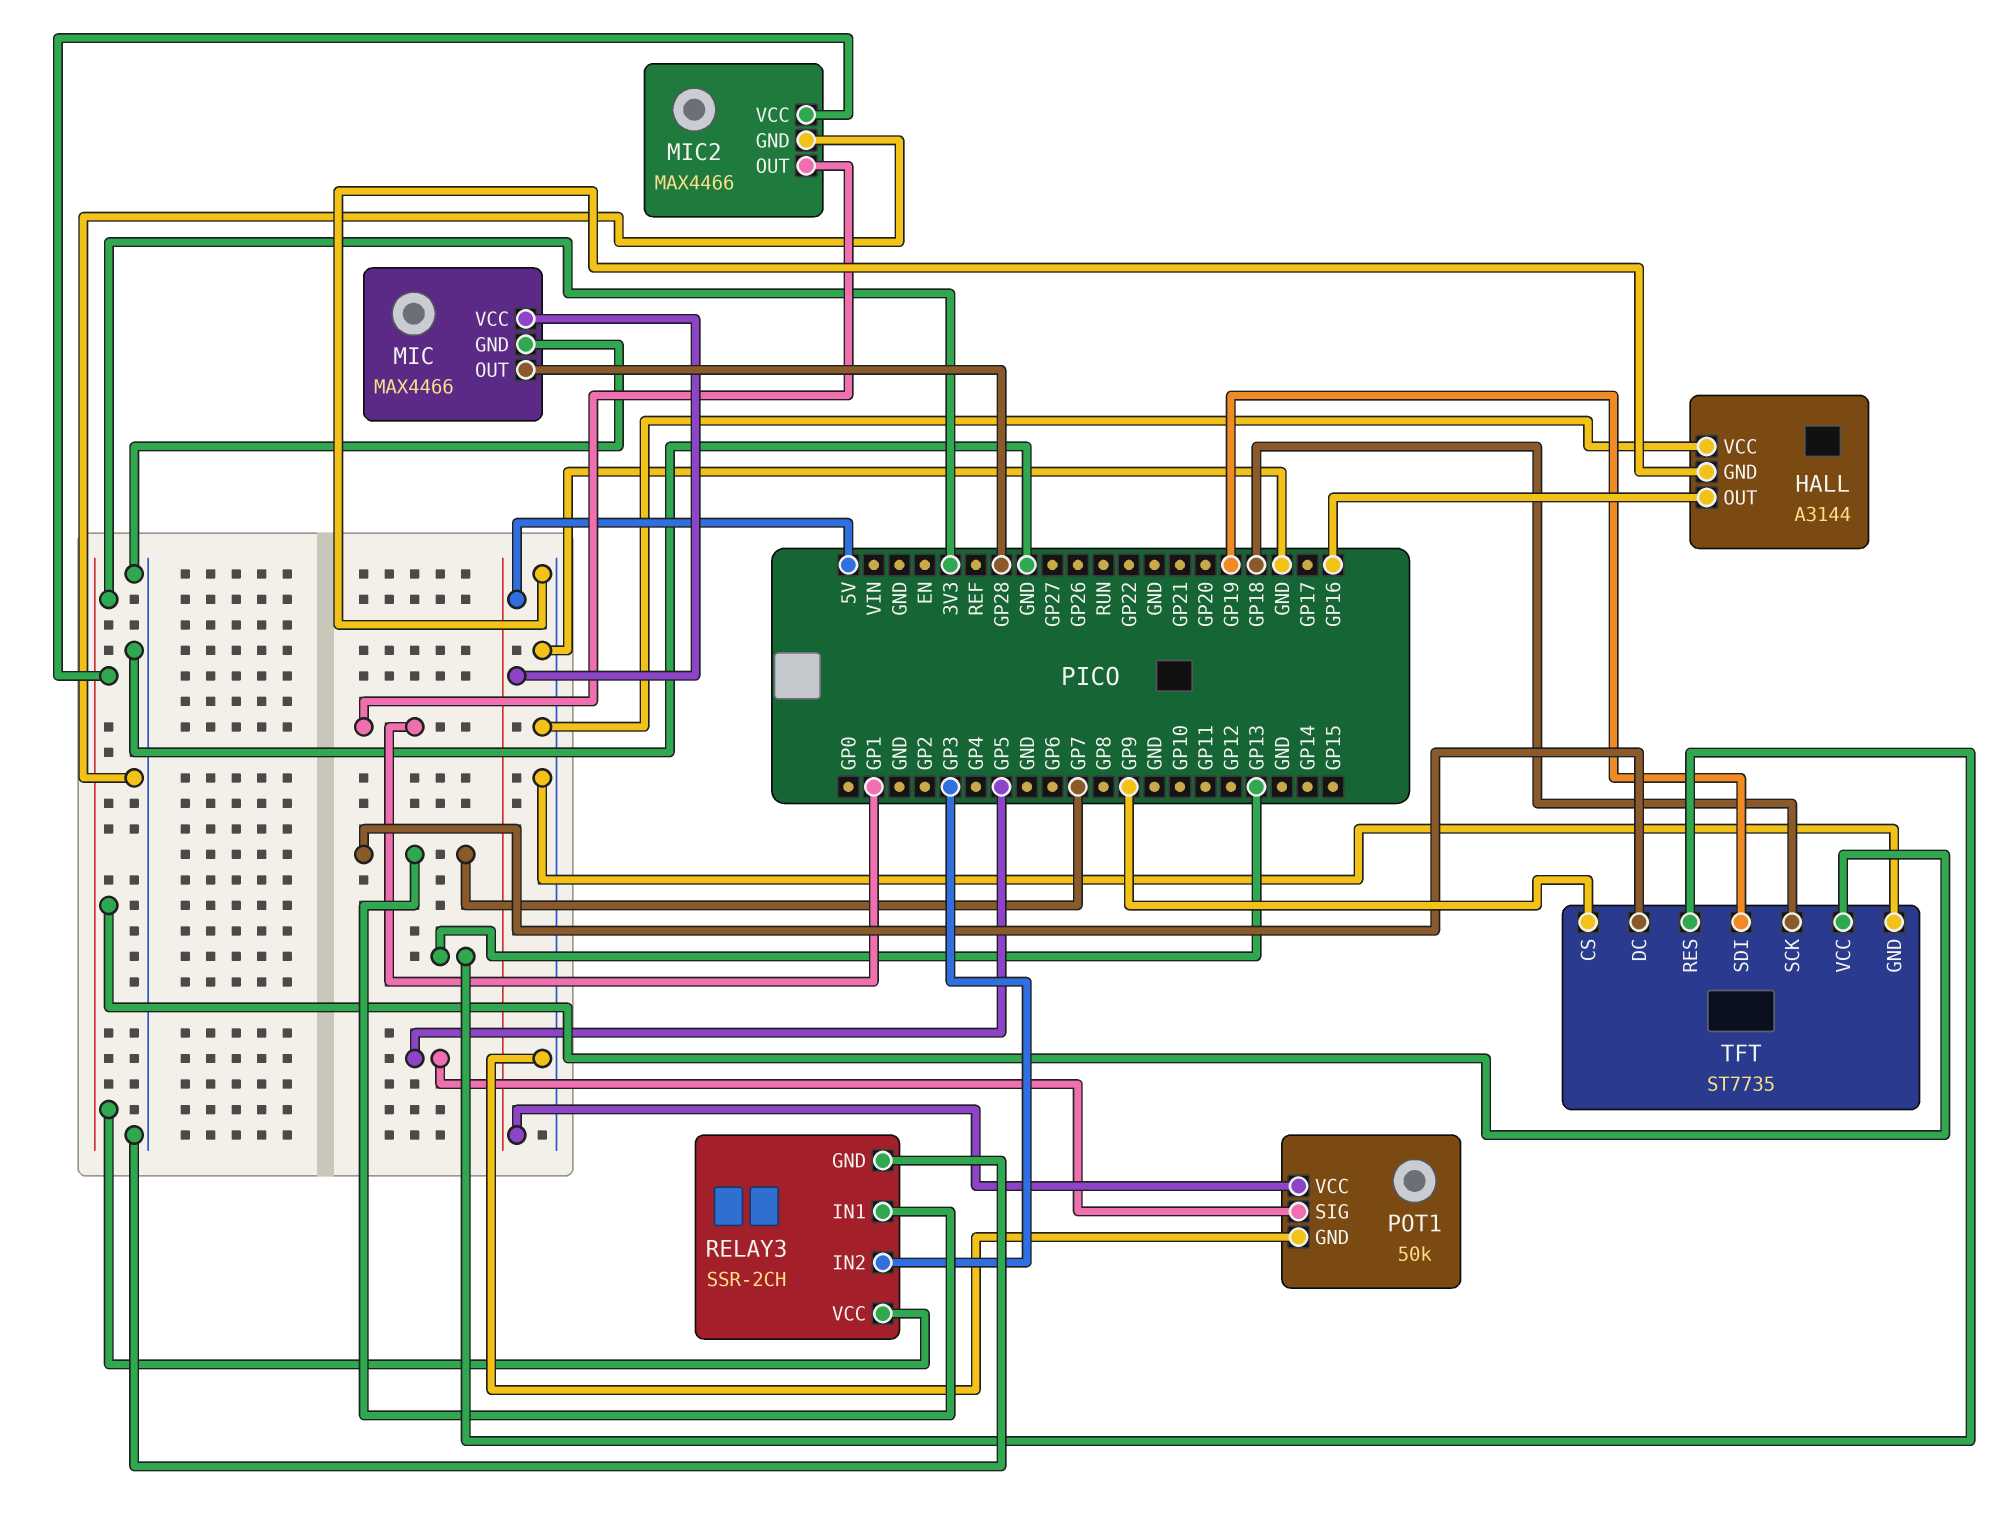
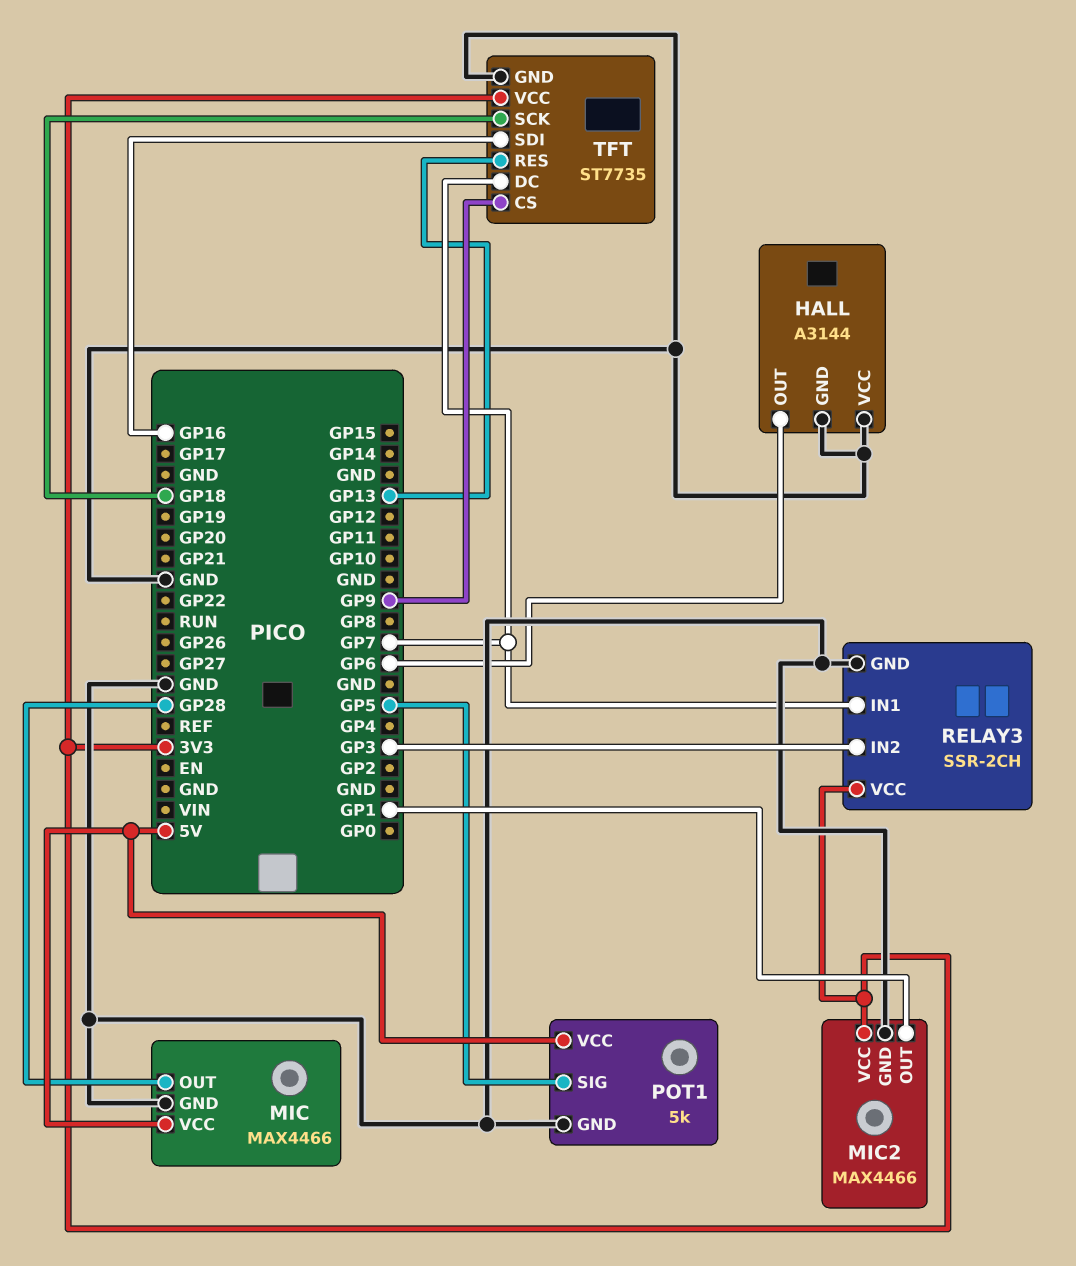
HALL pin OUT: GP16 -> GP6
POT1: 50k -> 5k
TFT pin SDI: GP19 -> GP16

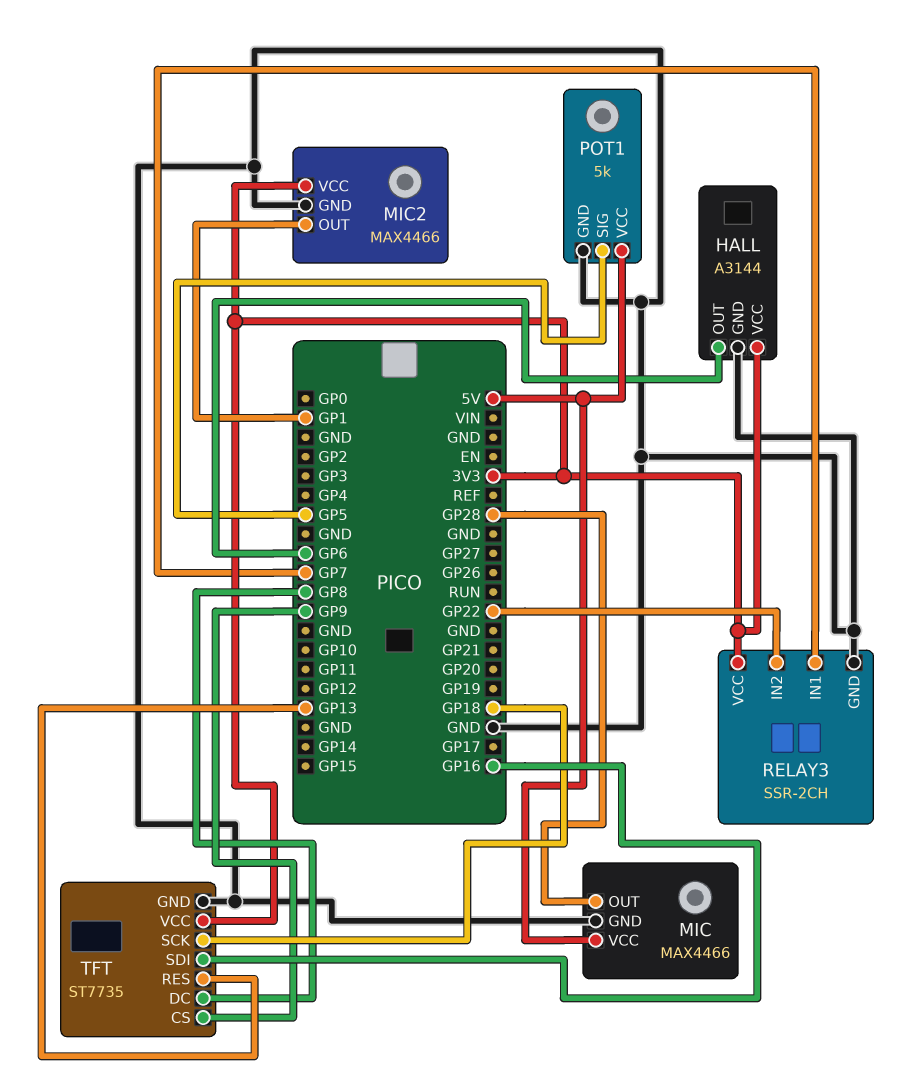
HALL pin VCC: GND -> 3V3
RELAY3 pin IN2: GP3 -> GP22
TFT pin DC: GP7 -> GP8

